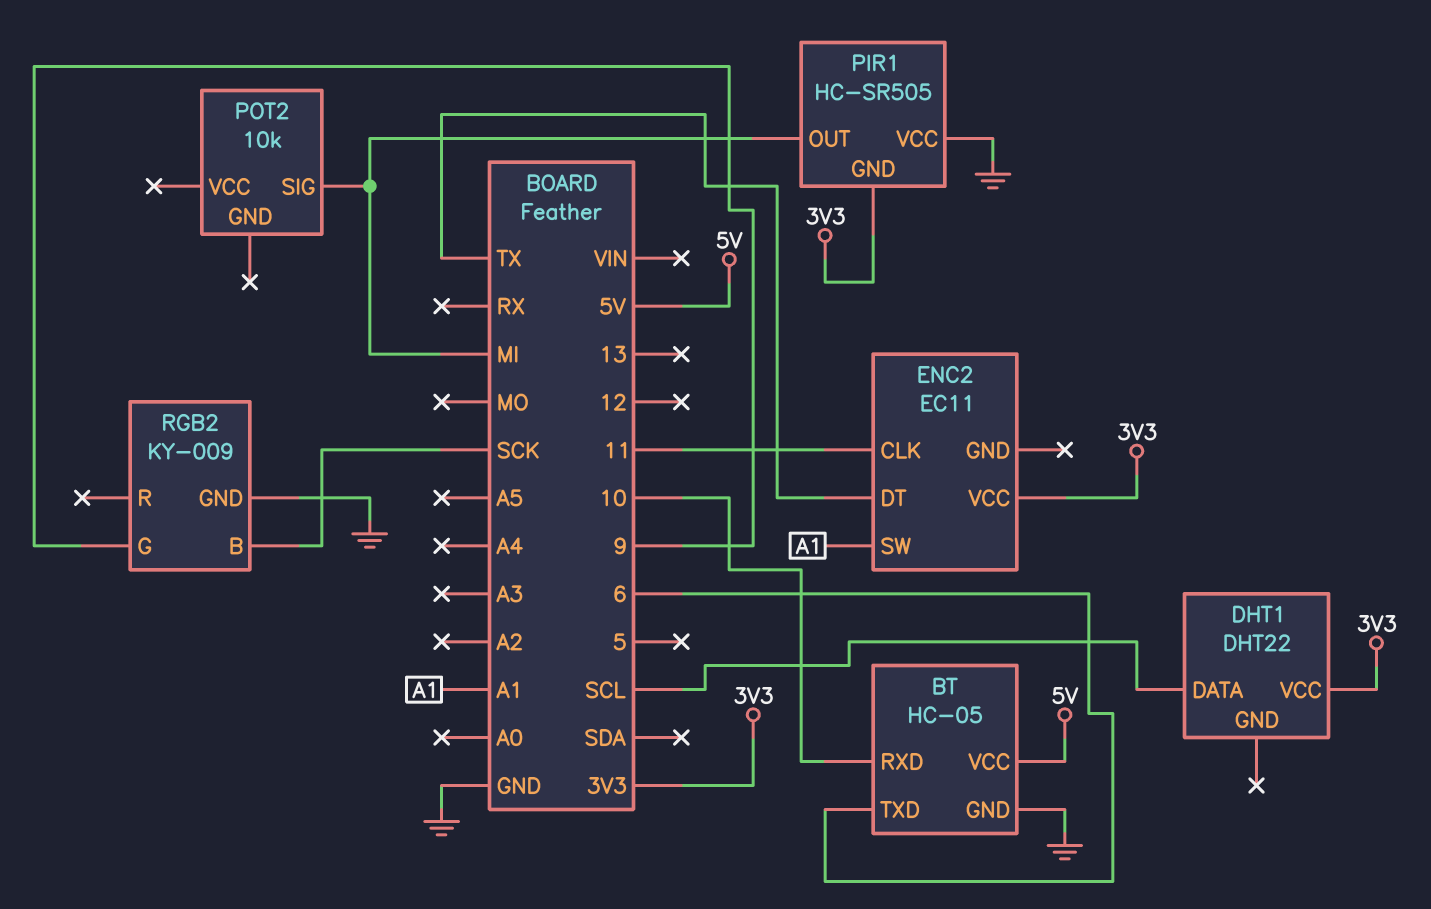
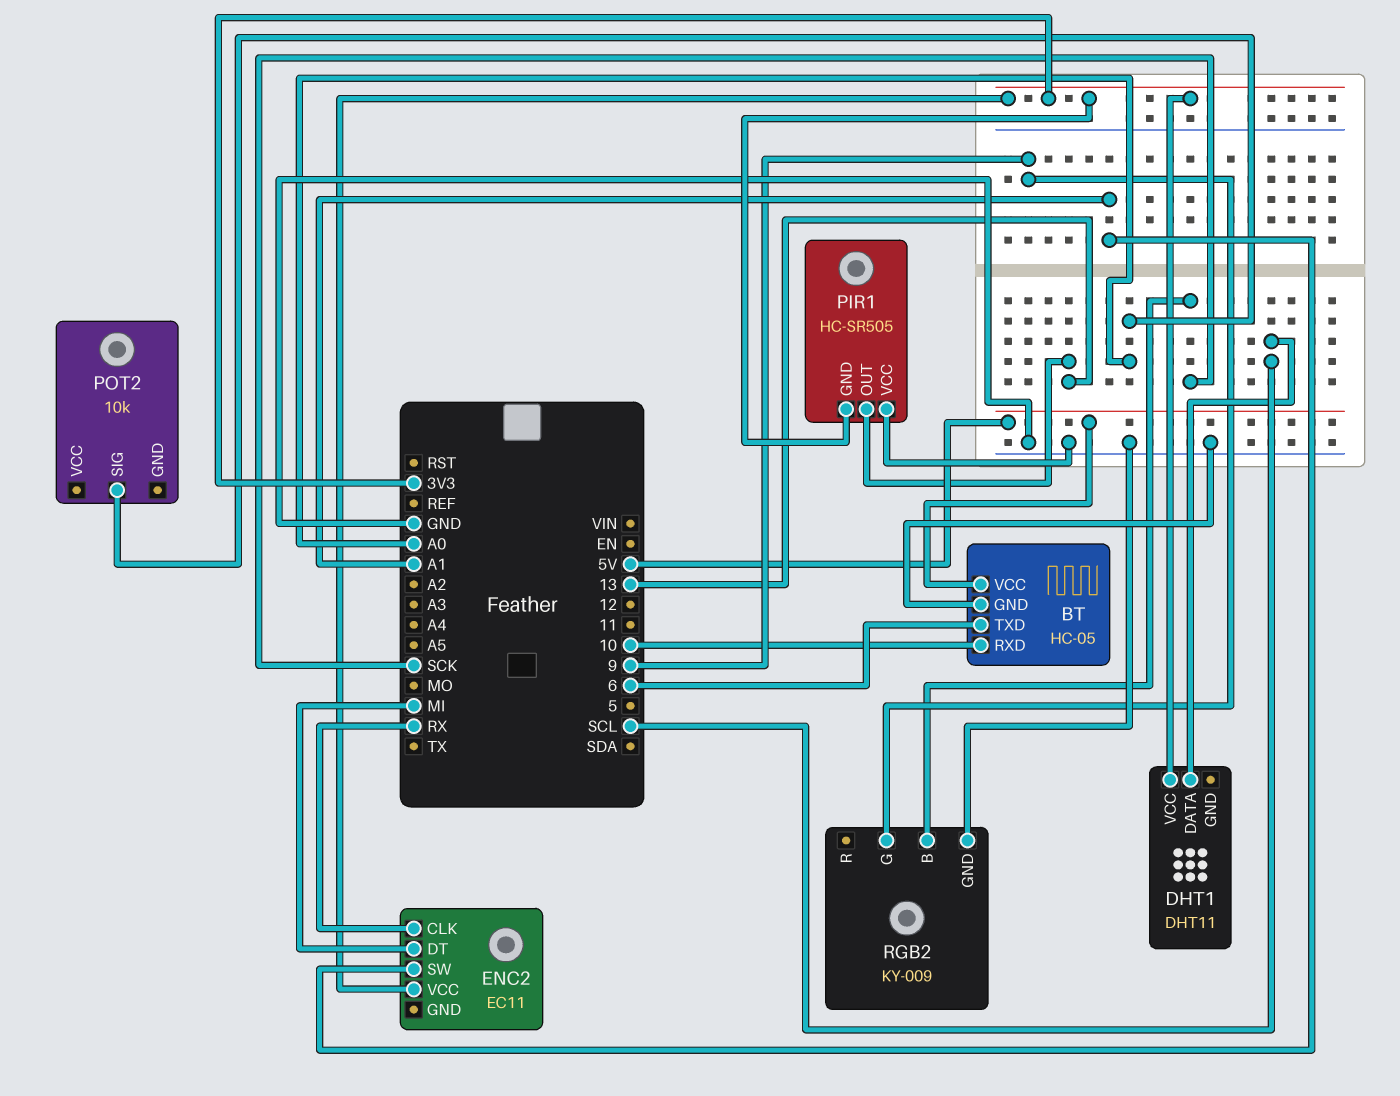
DHT1: DHT22 -> DHT11
ENC2 pin CLK: 11 -> RX
ENC2 pin DT: TX -> MI
PIR1 pin OUT: MI -> 13
POT2 pin SIG: MI -> A0

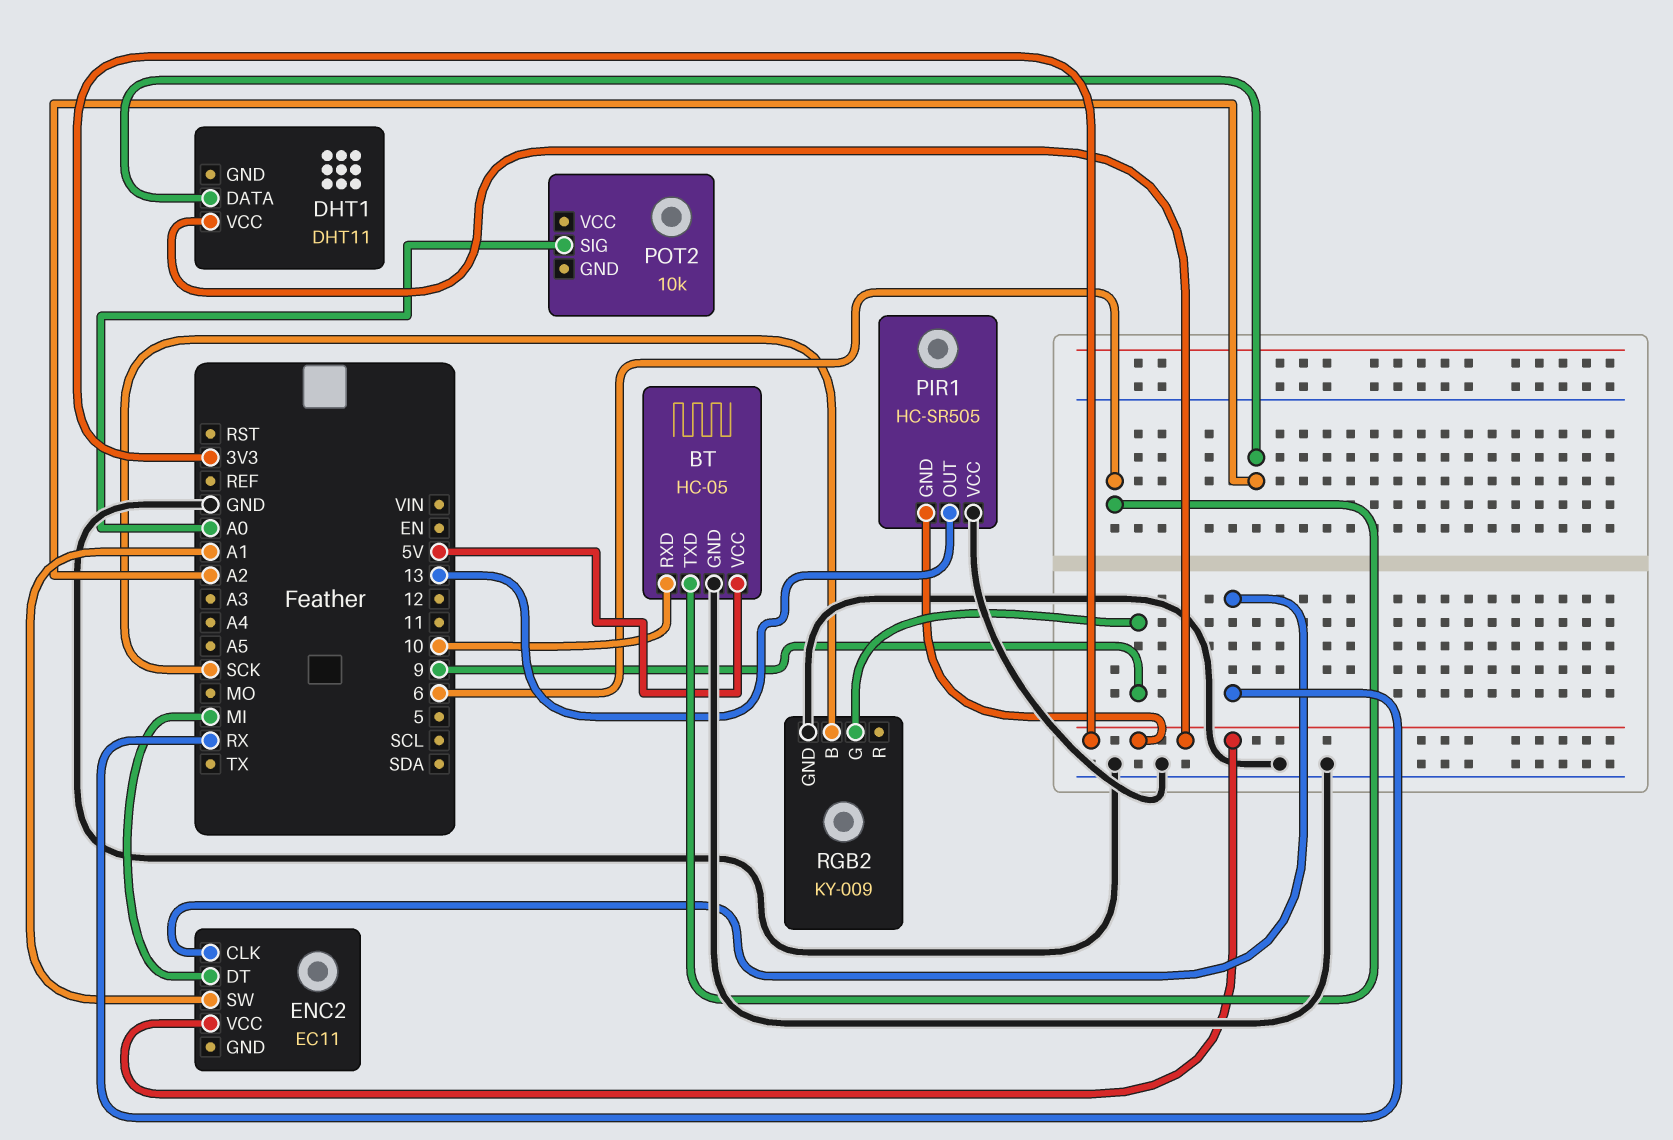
DHT1 pin DATA: SCL -> A2

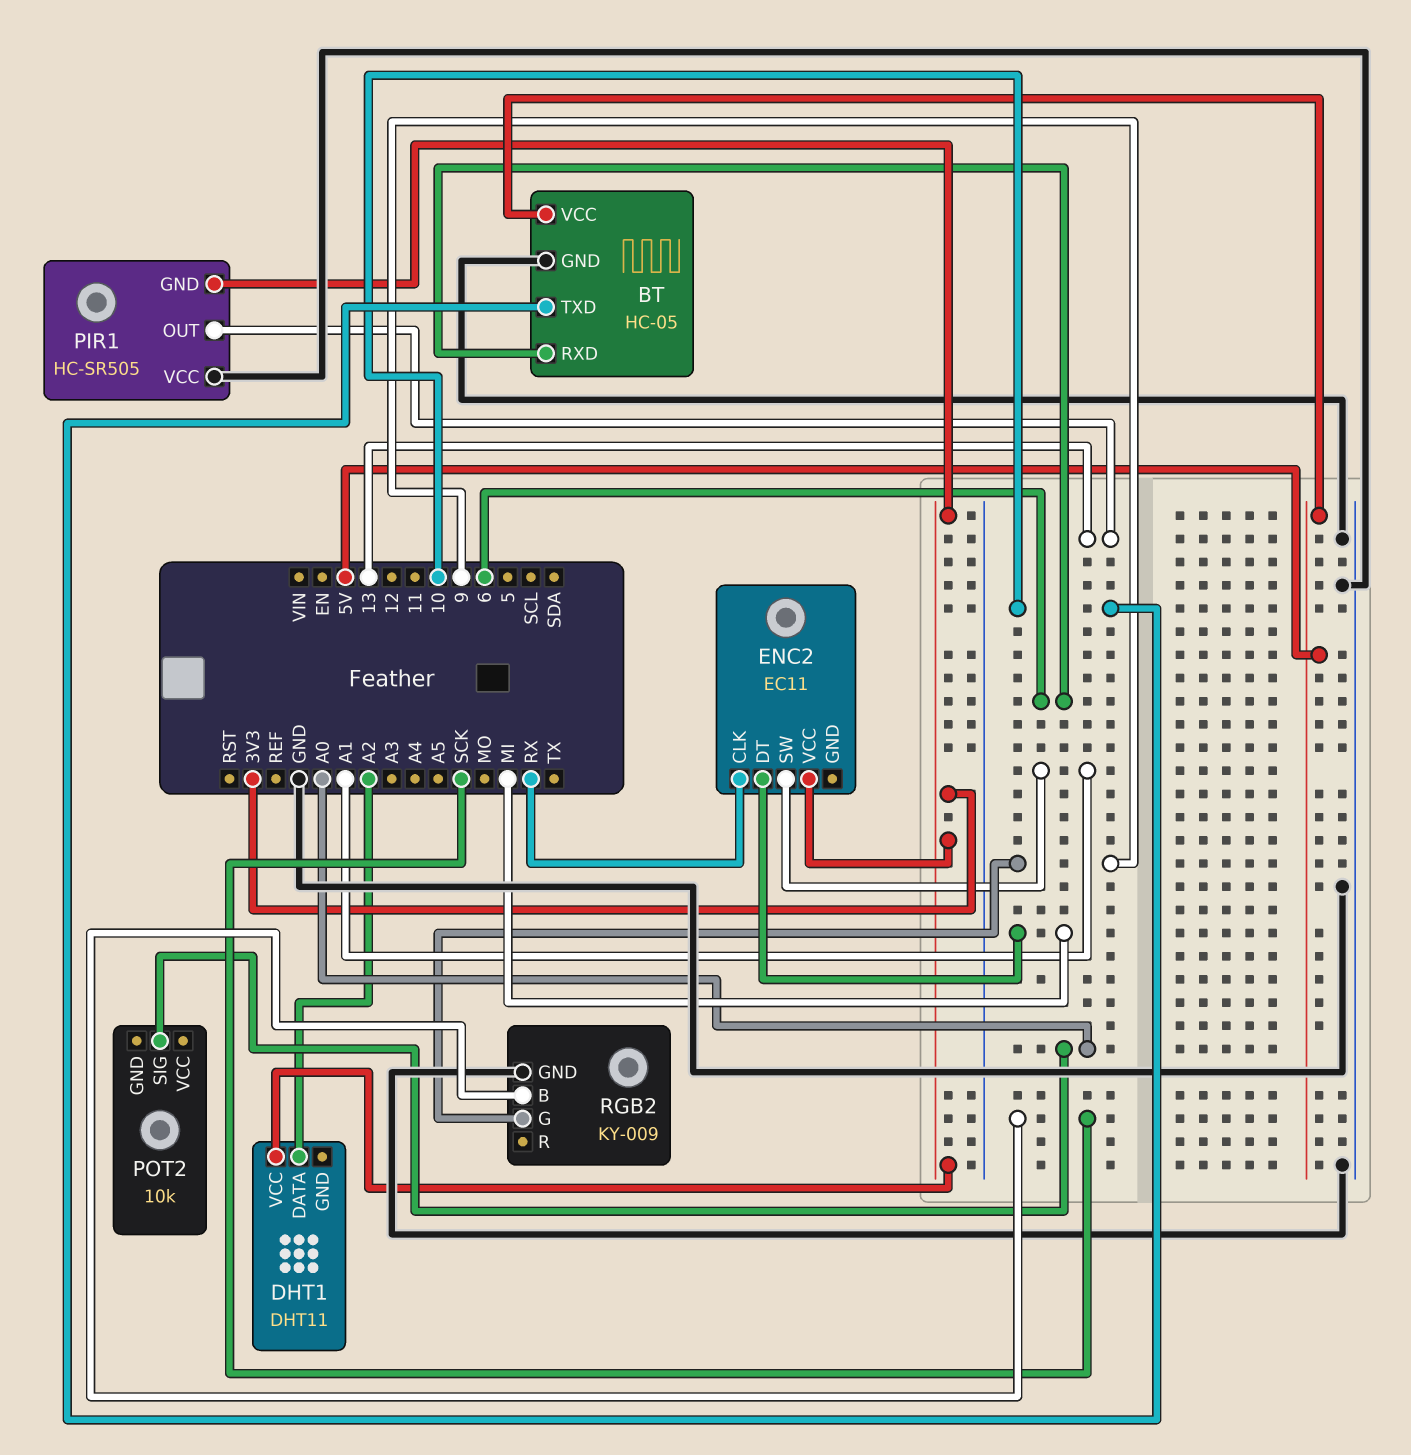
BT pin RXD: 10 -> 6
BT pin TXD: 6 -> 10

